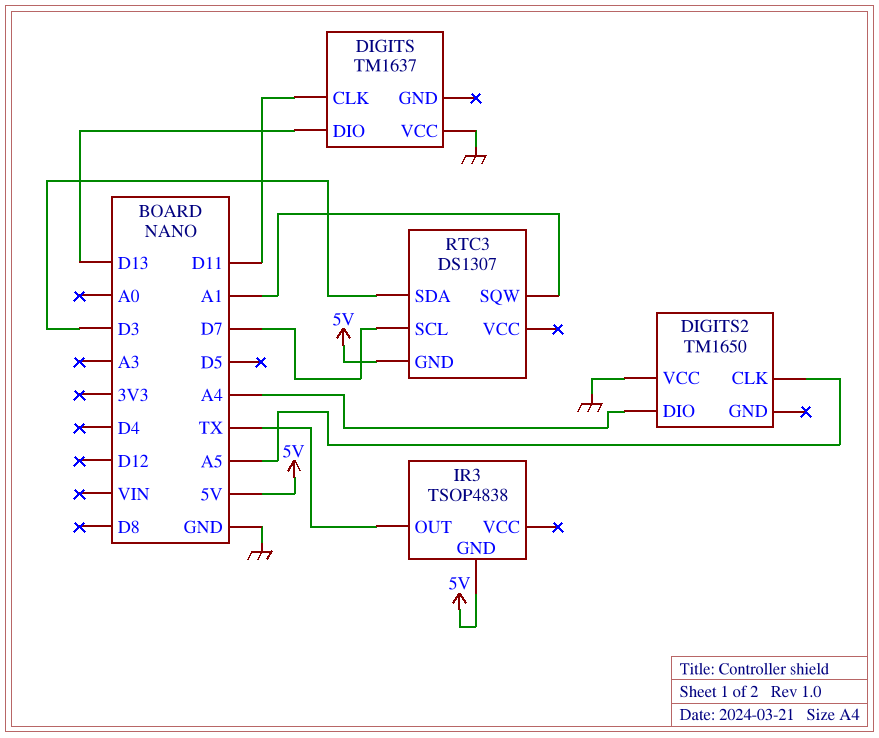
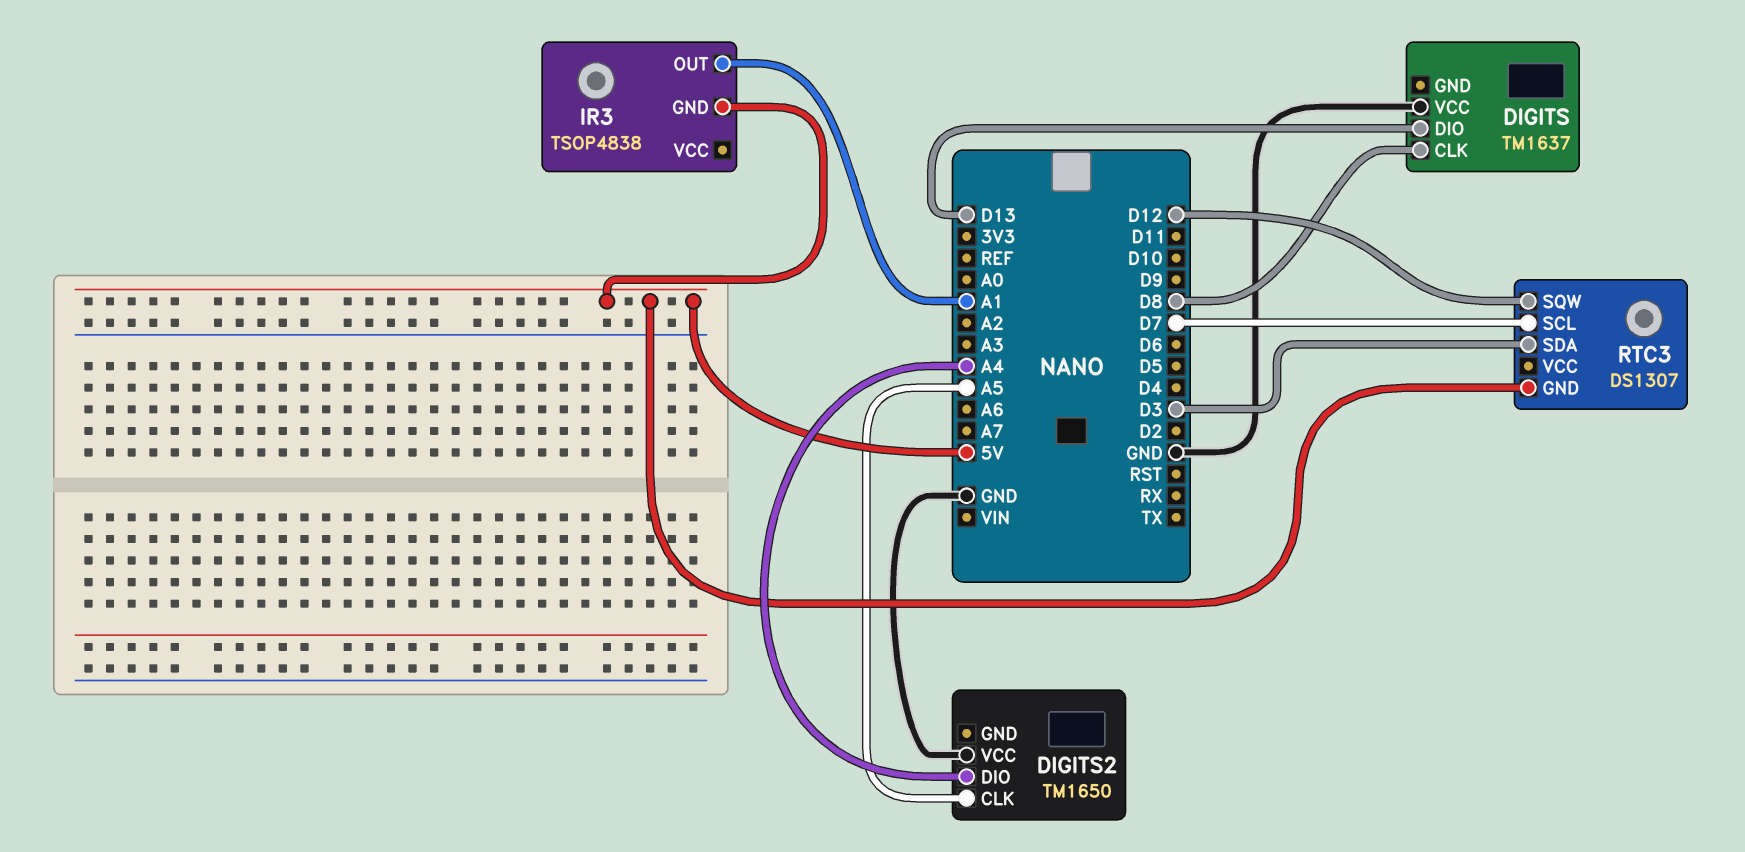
DIGITS pin CLK: D11 -> D8
IR3 pin OUT: TX -> A1
RTC3 pin SQW: A1 -> D12

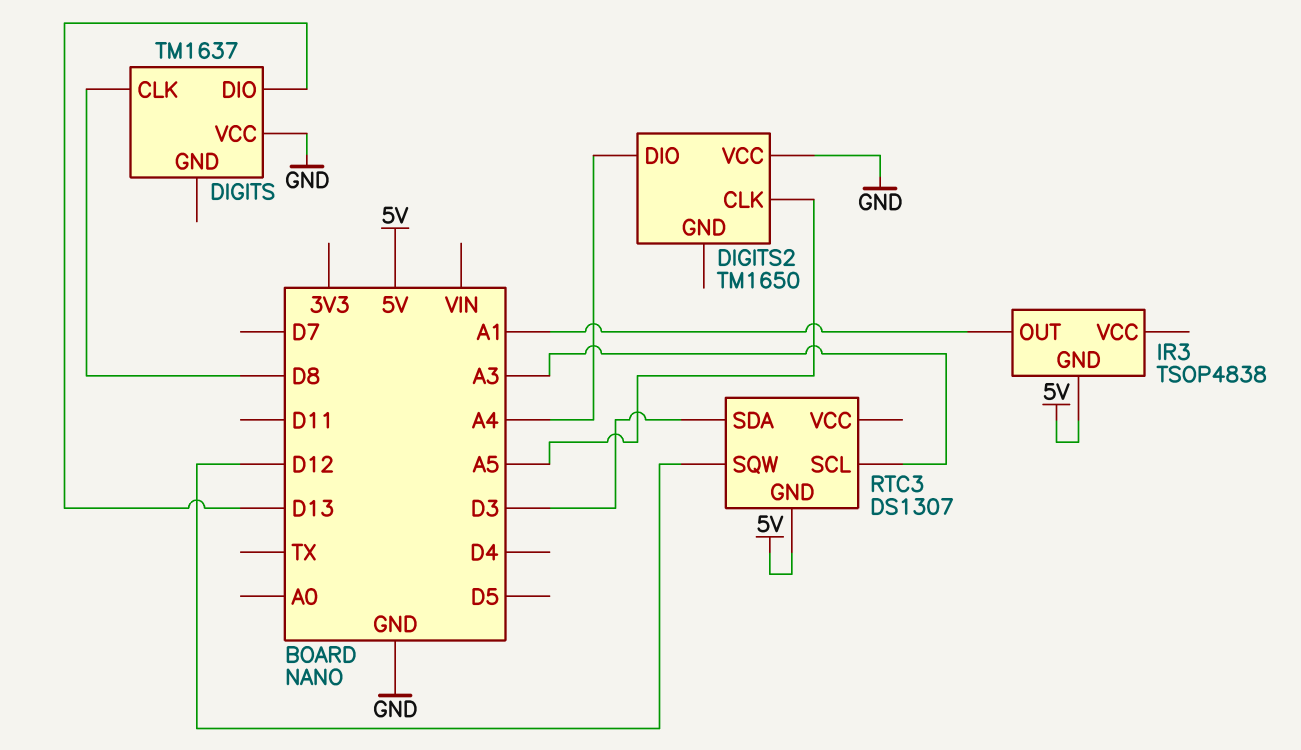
RTC3 pin SCL: D7 -> A3

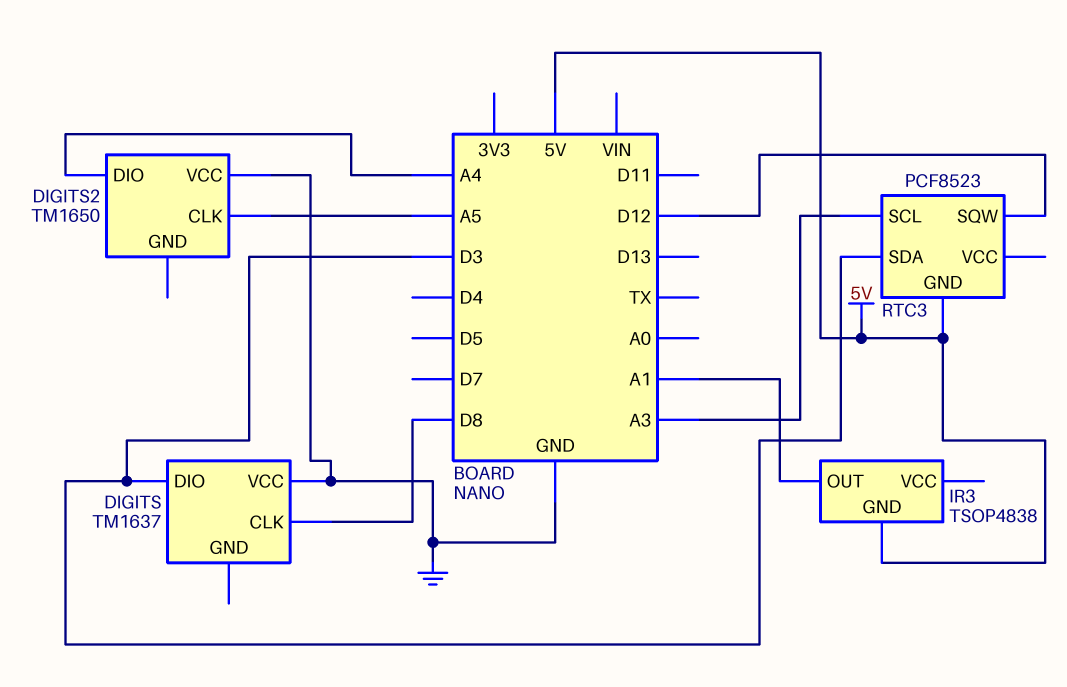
DIGITS pin DIO: D13 -> D3
RTC3: DS1307 -> PCF8523

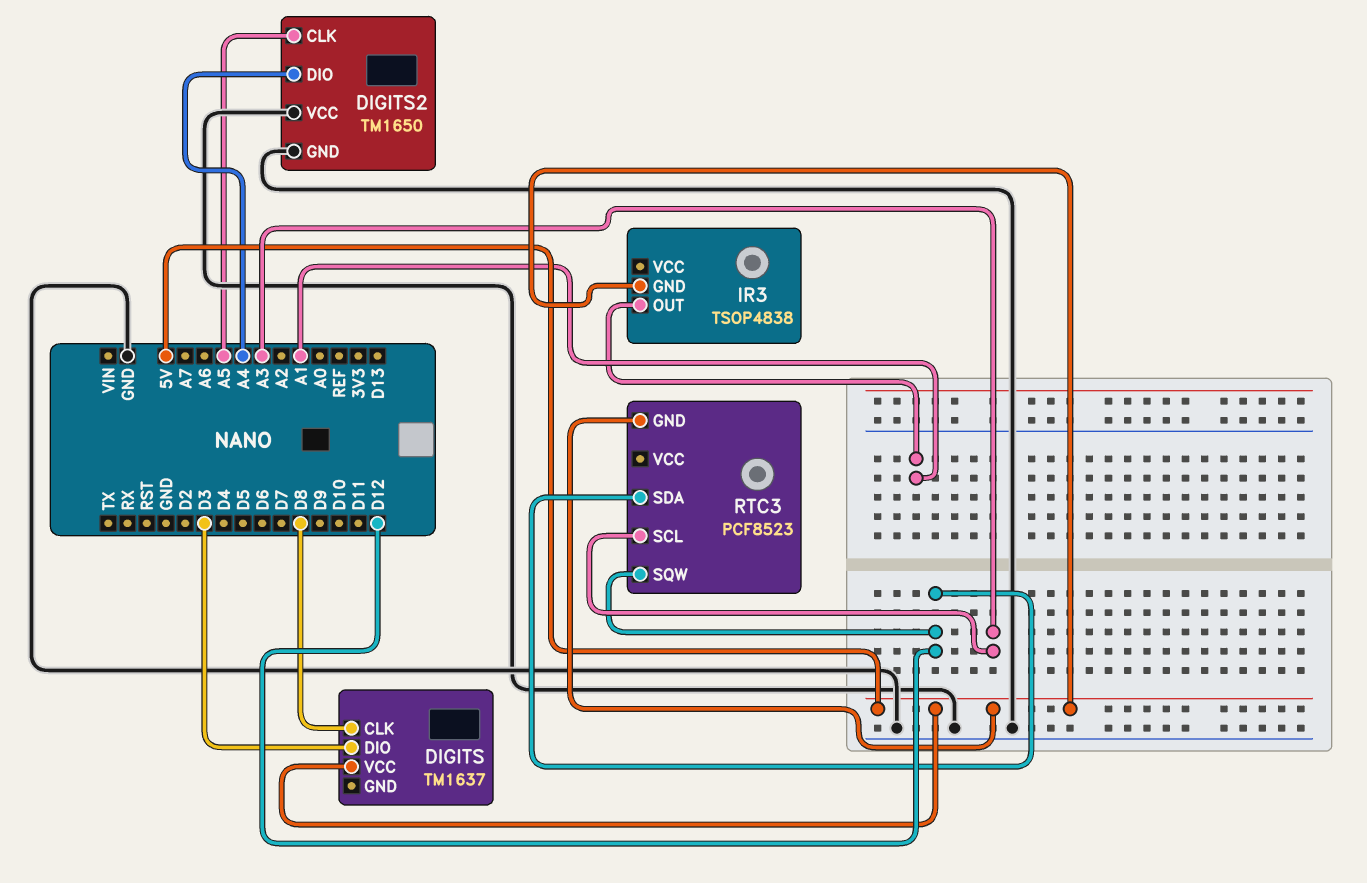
DIGITS pin VCC: GND -> 5V
DIGITS2 pin GND: none -> GND
RTC3 pin SDA: D3 -> D12

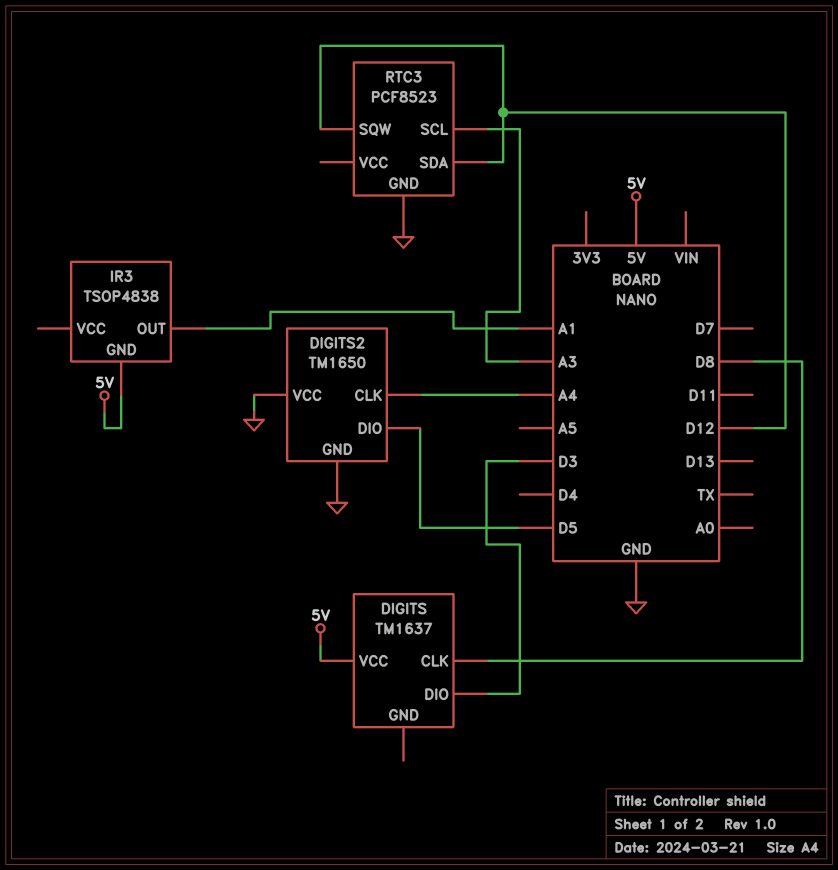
DIGITS2 pin CLK: A5 -> A4
DIGITS2 pin DIO: A4 -> D5
RTC3 pin GND: 5V -> GND

